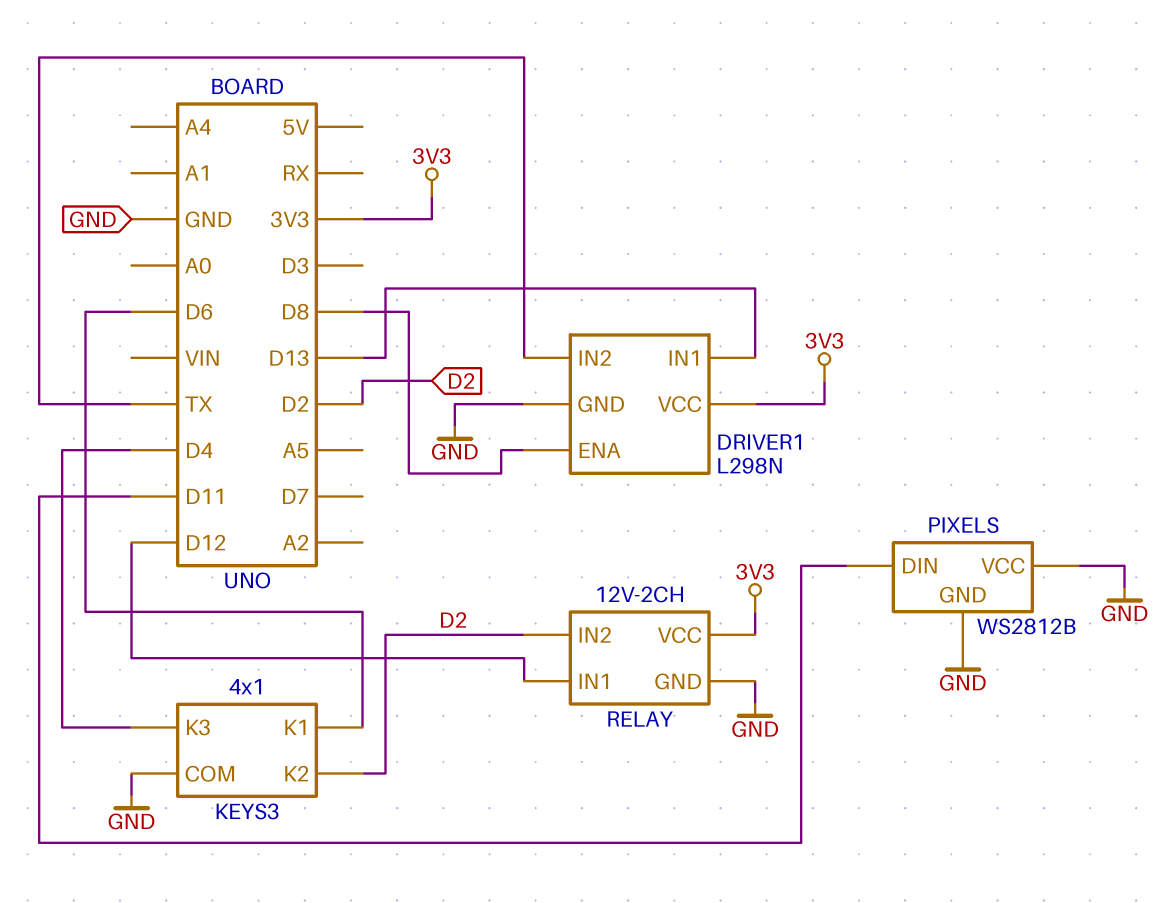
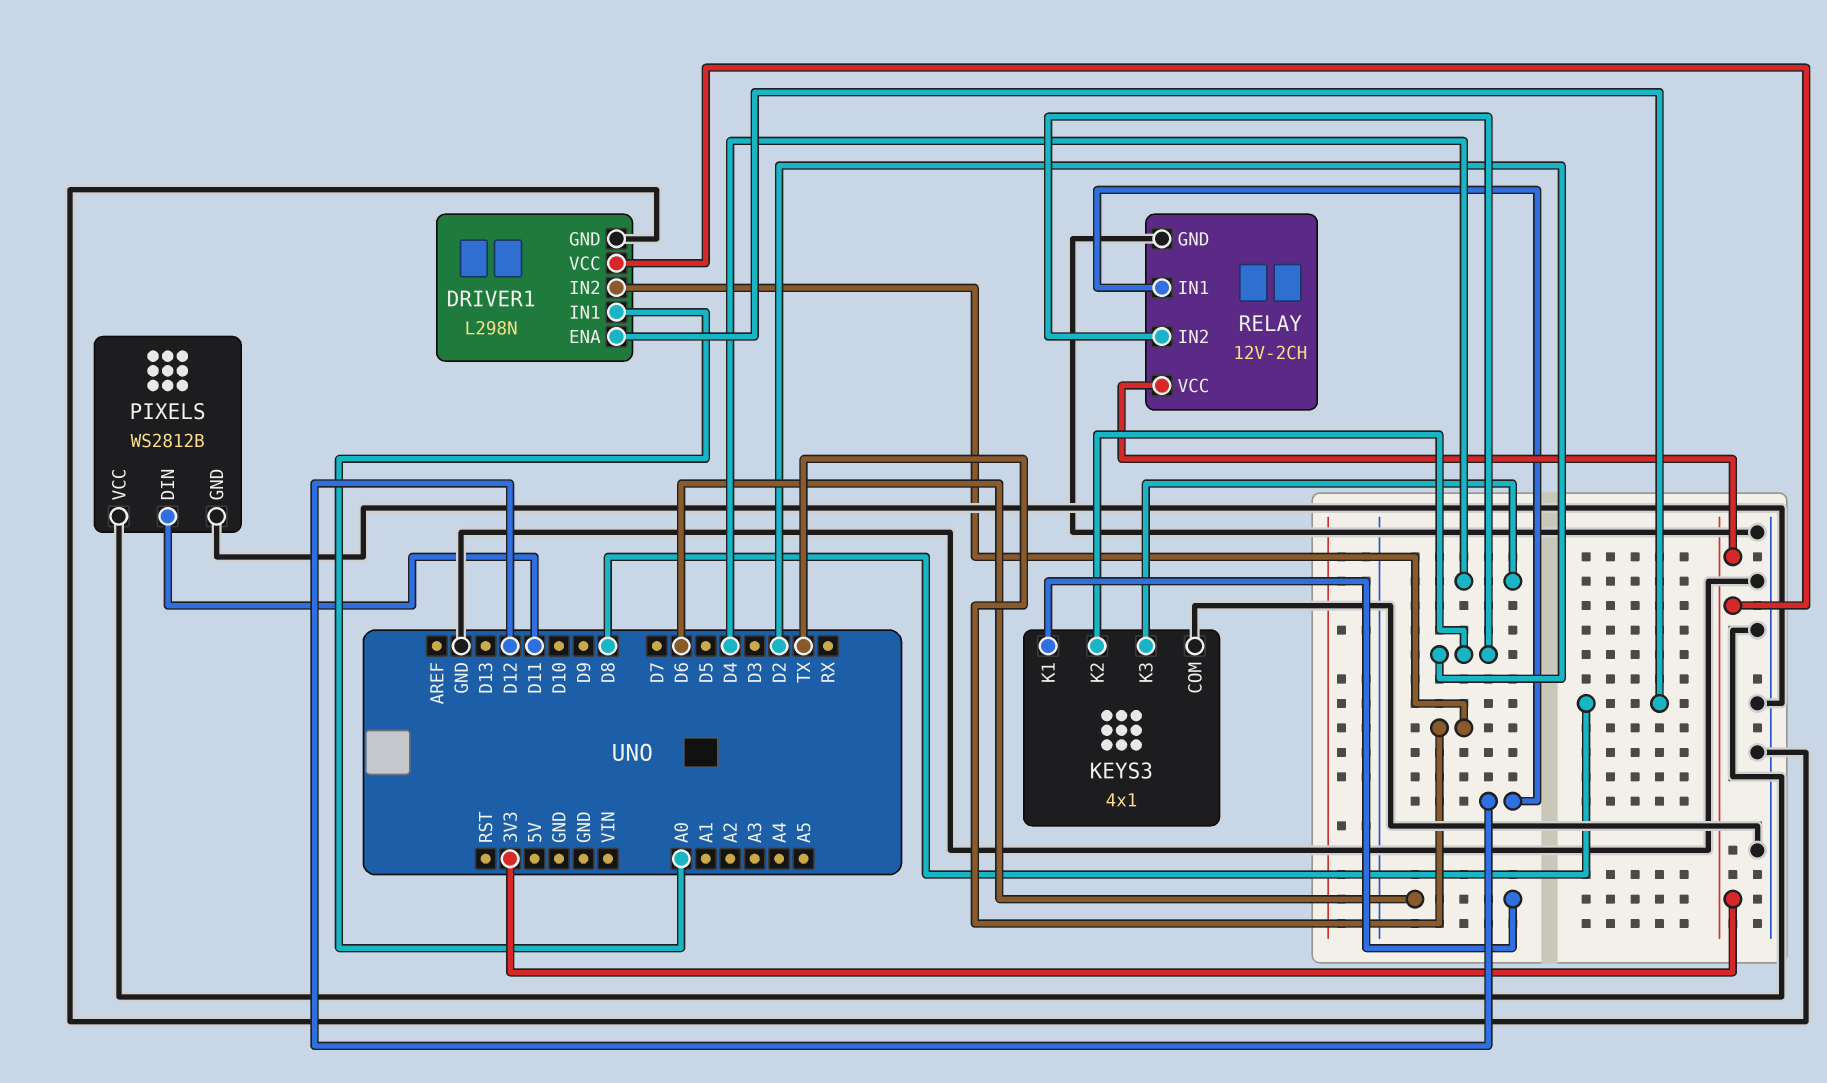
DRIVER1 pin IN1: D13 -> A0

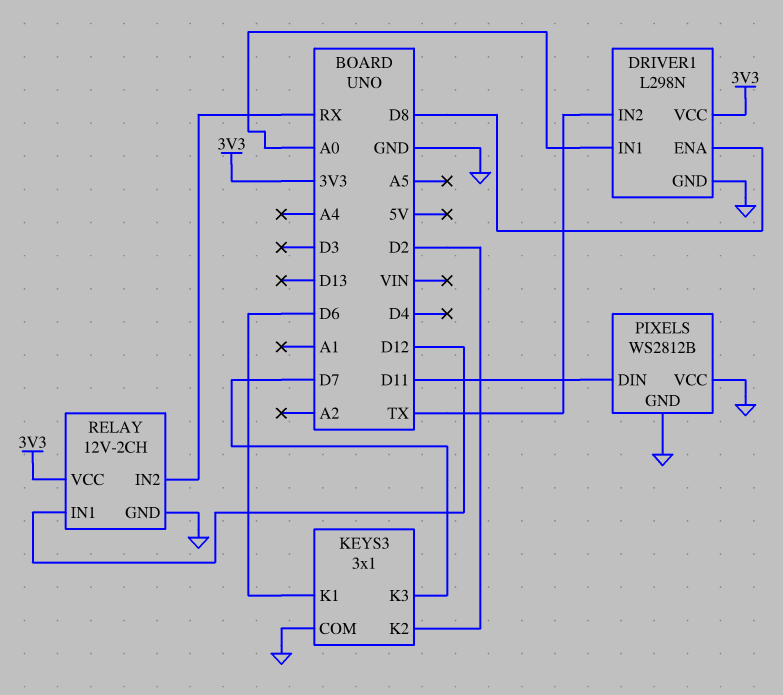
KEYS3: 4x1 -> 3x1
KEYS3 pin K3: D4 -> D7
RELAY pin IN2: D2 -> RX

